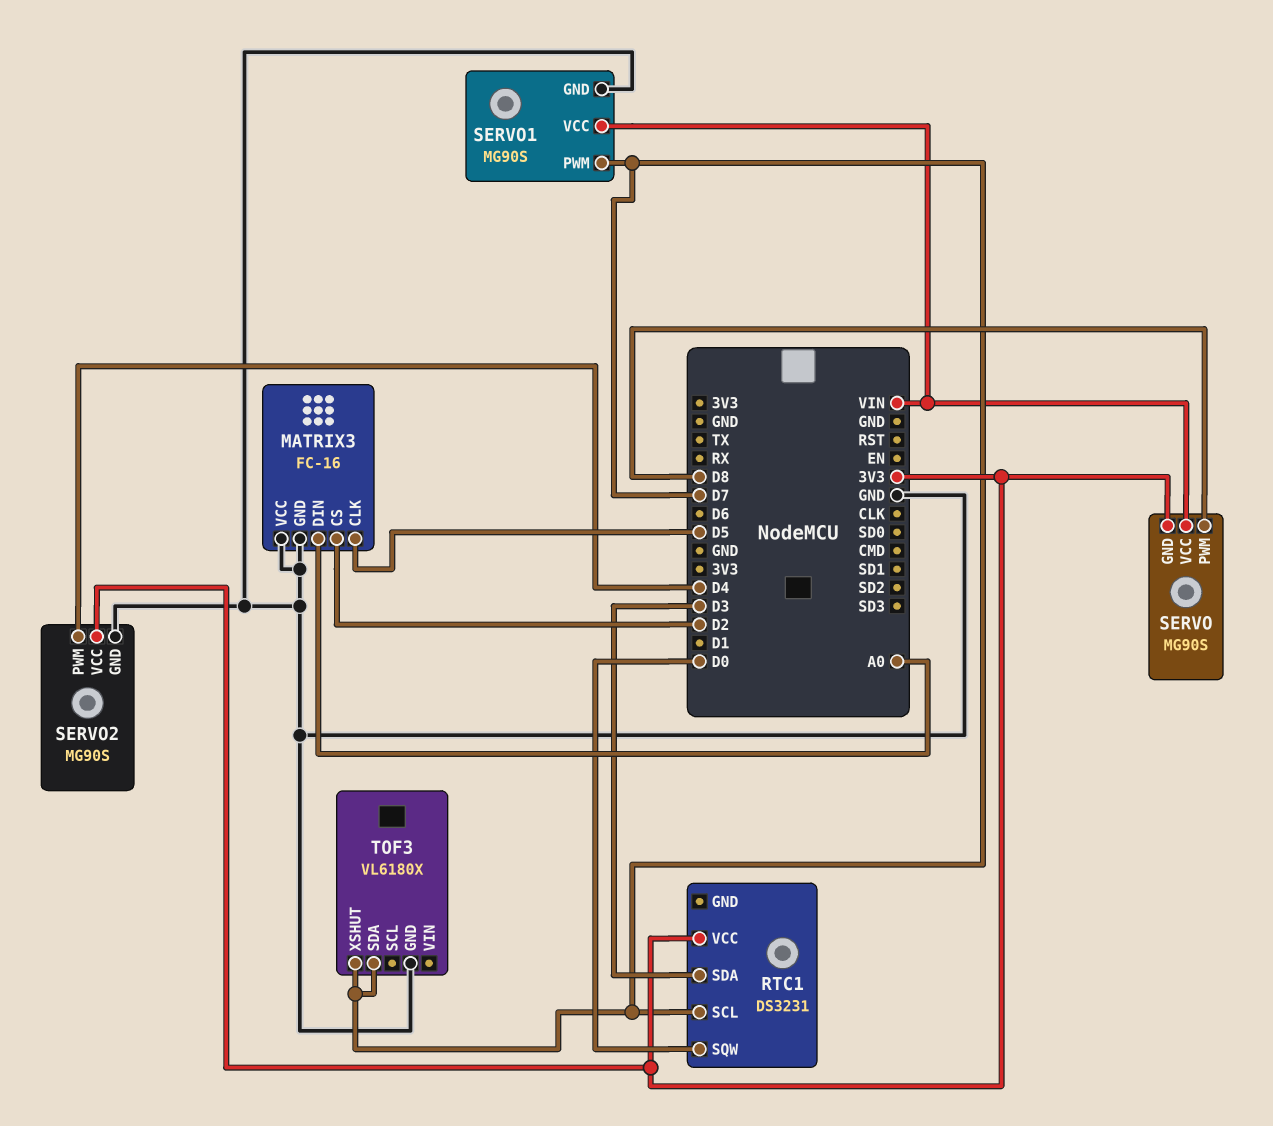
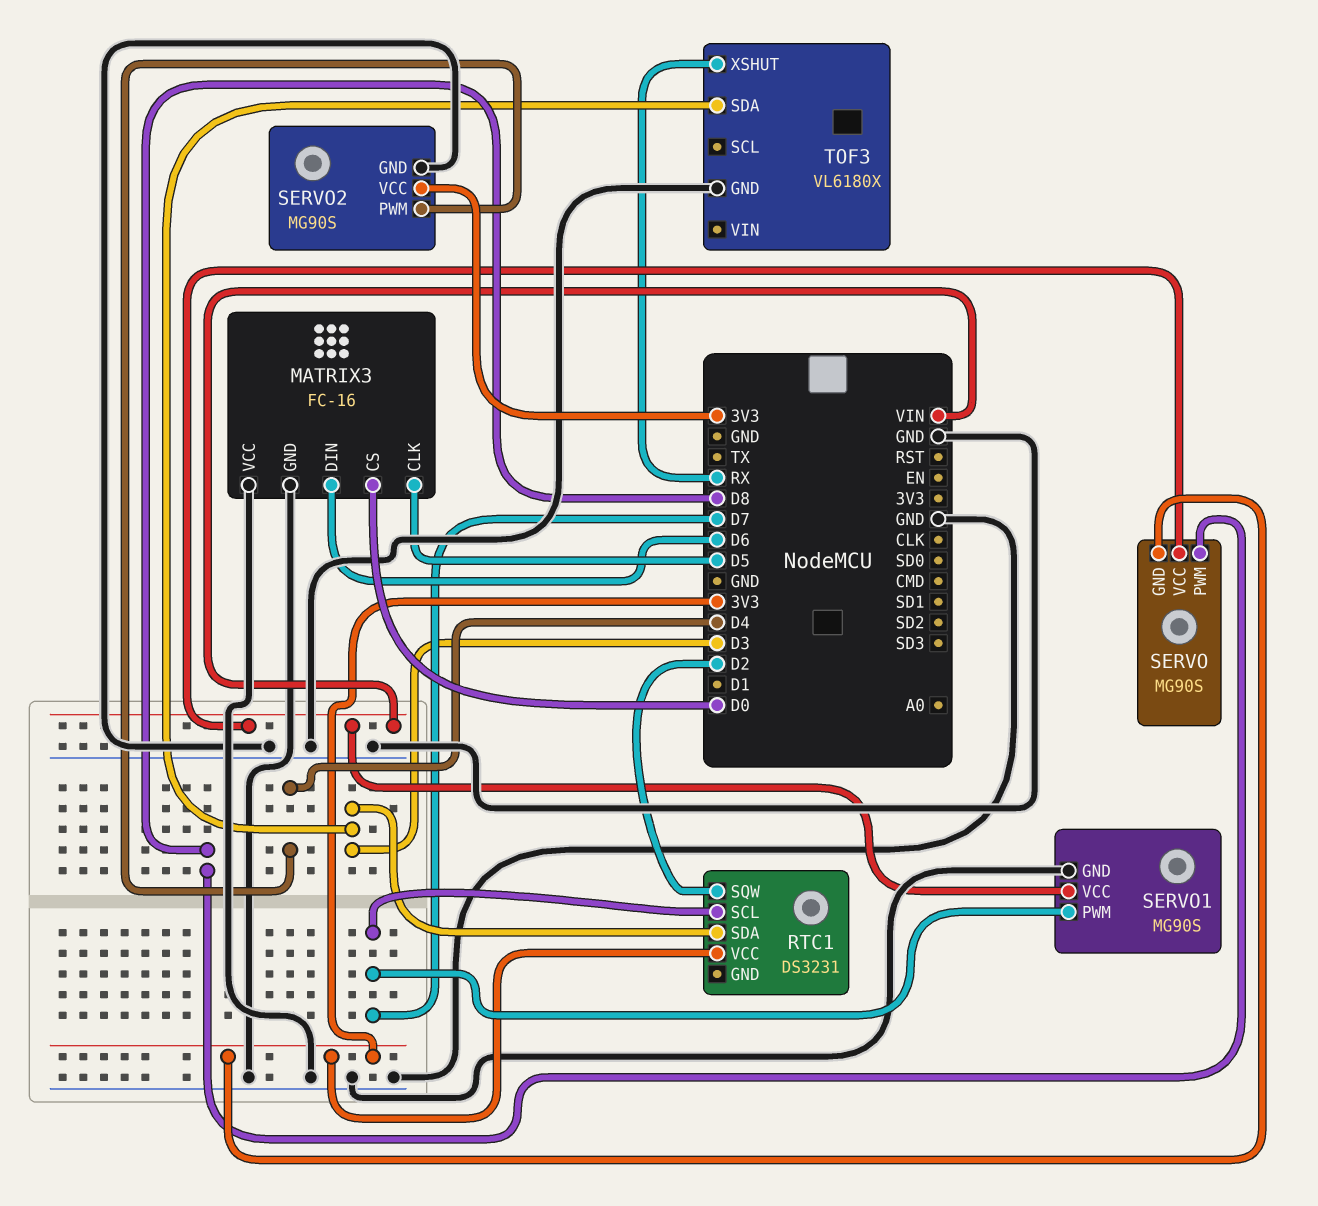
MATRIX3 pin CS: D2 -> D0
MATRIX3 pin DIN: A0 -> D6
RTC1 pin SQW: D0 -> D2
TOF3 pin SDA: D7 -> D3
TOF3 pin XSHUT: D7 -> RX

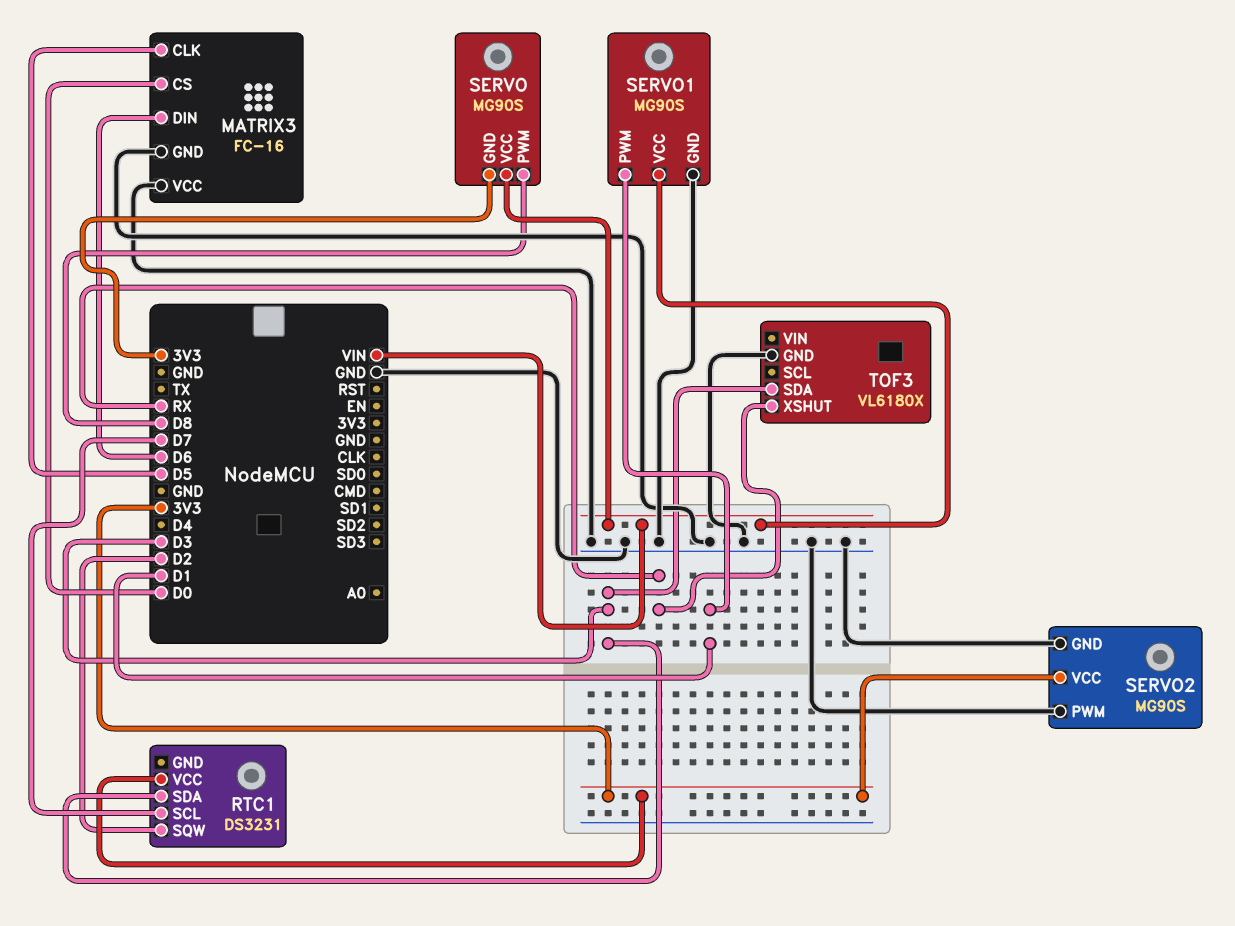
SERVO1 pin PWM: D7 -> D1
SERVO2 pin PWM: D4 -> GND

